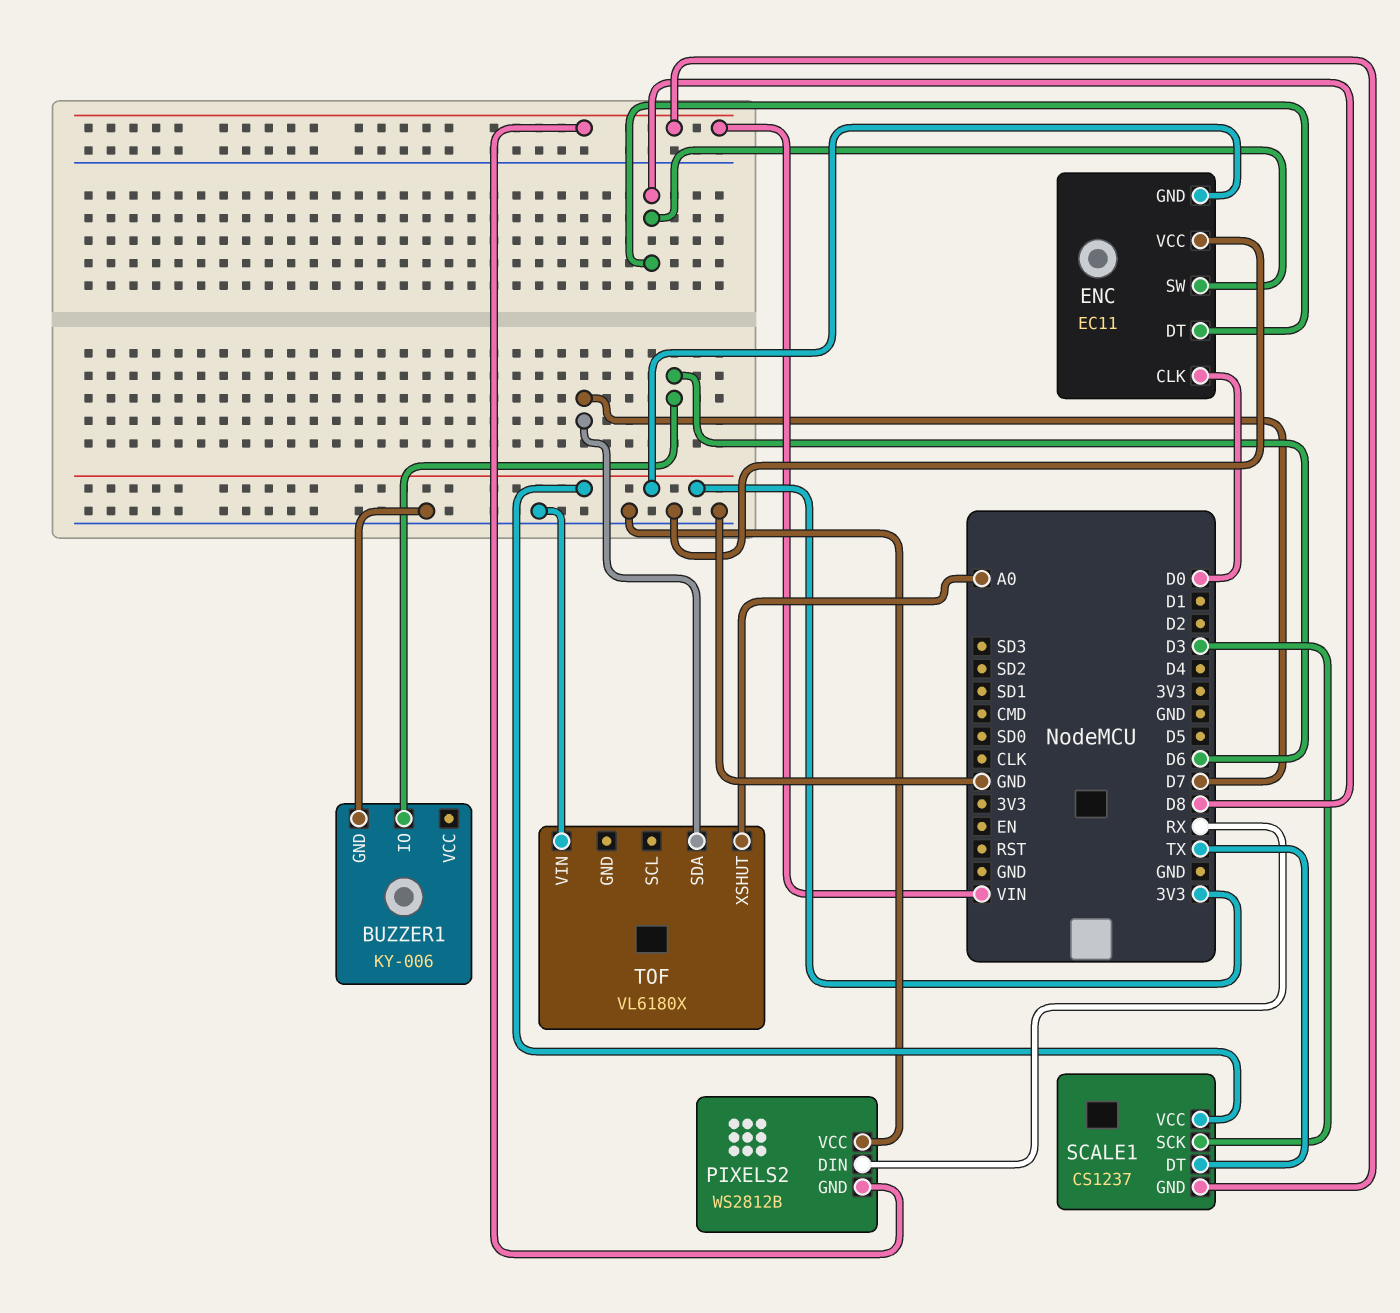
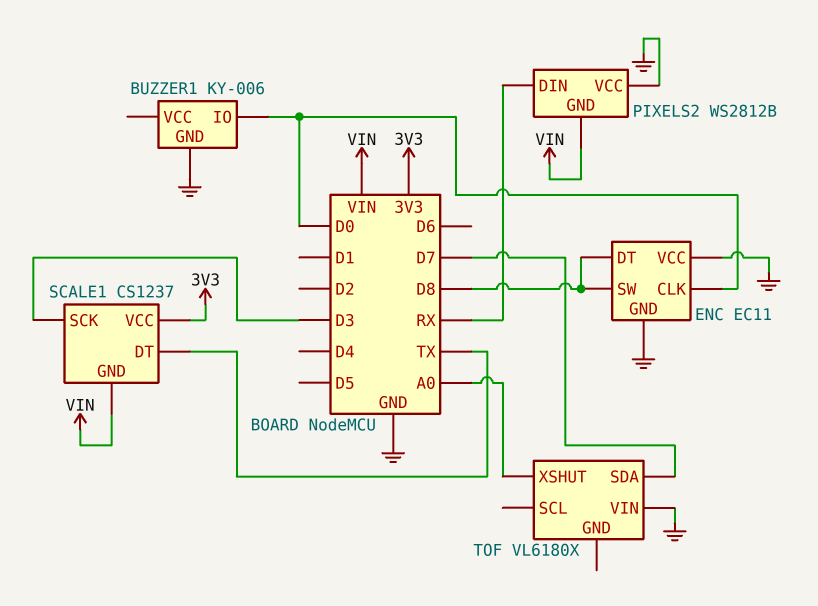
BUZZER1 pin IO: D6 -> D0
ENC pin GND: 3V3 -> GND

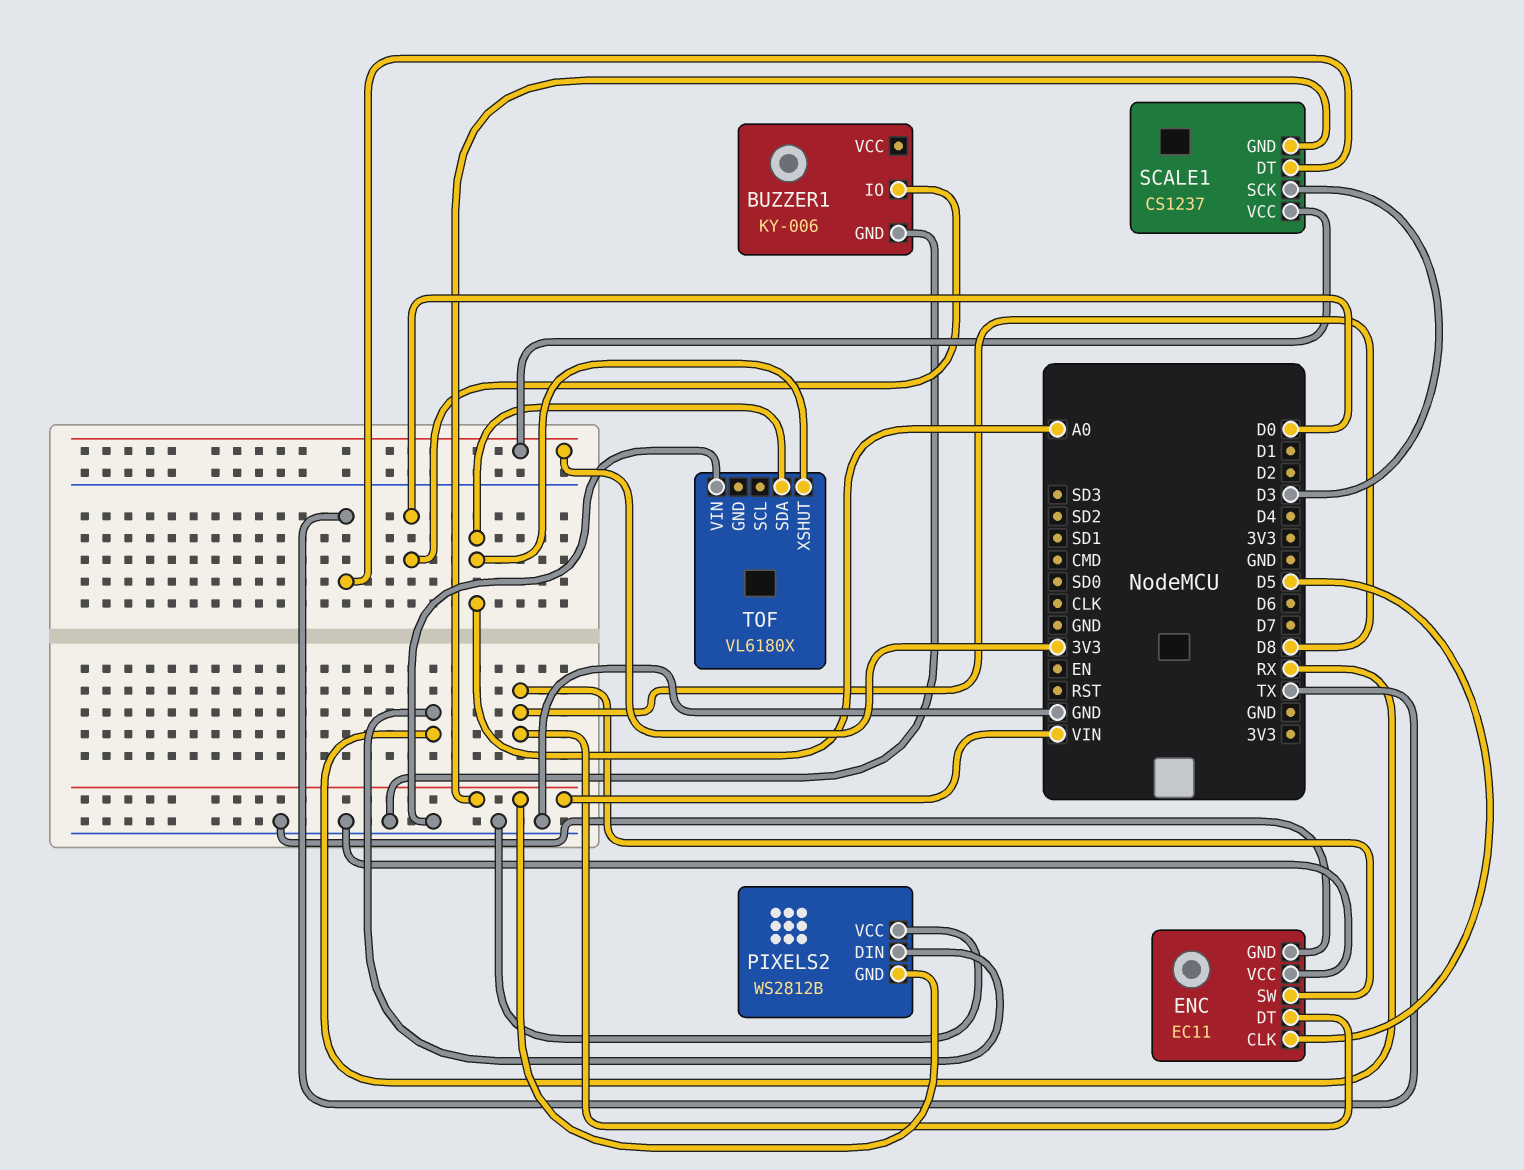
ENC pin CLK: D0 -> D5
TOF pin SDA: D7 -> A0

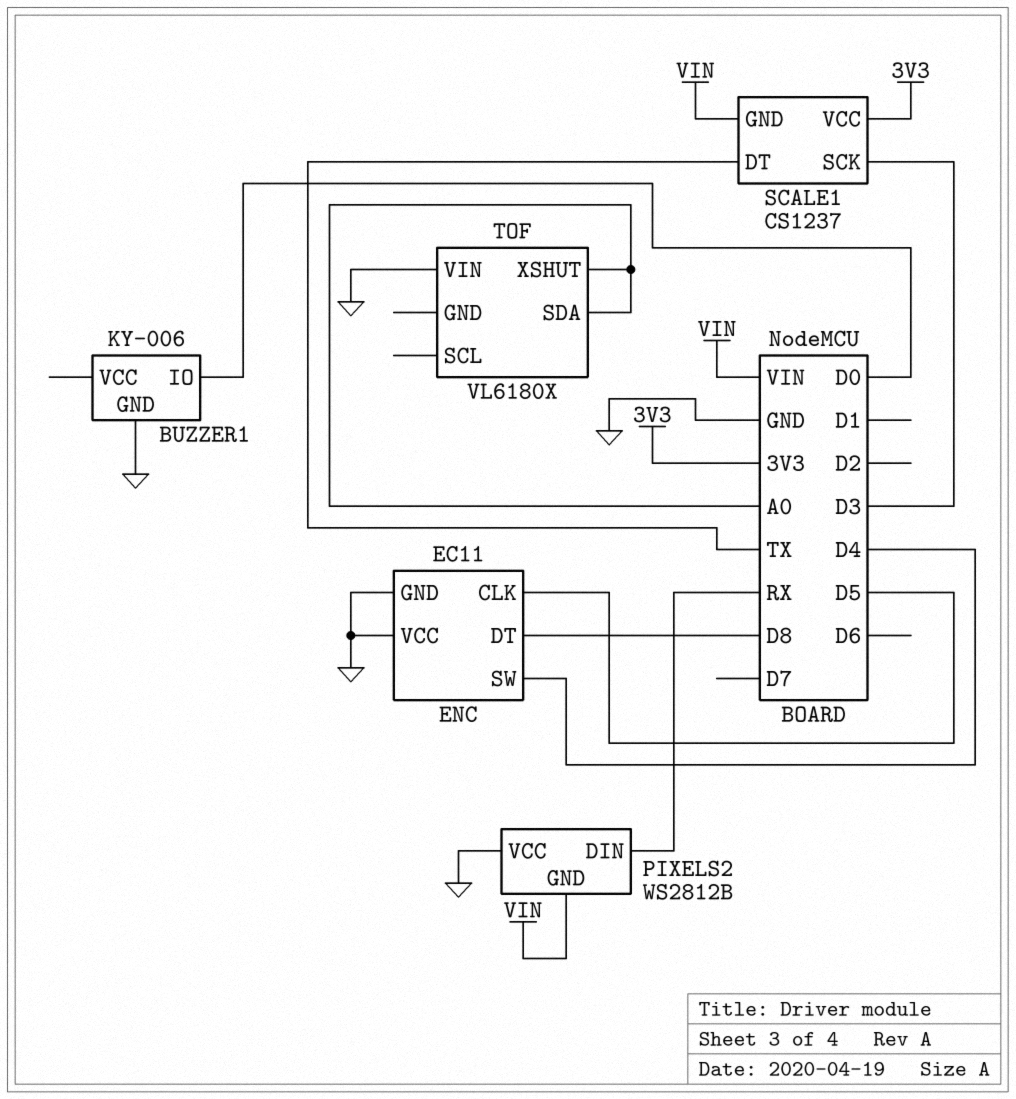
ENC pin SW: D8 -> D4

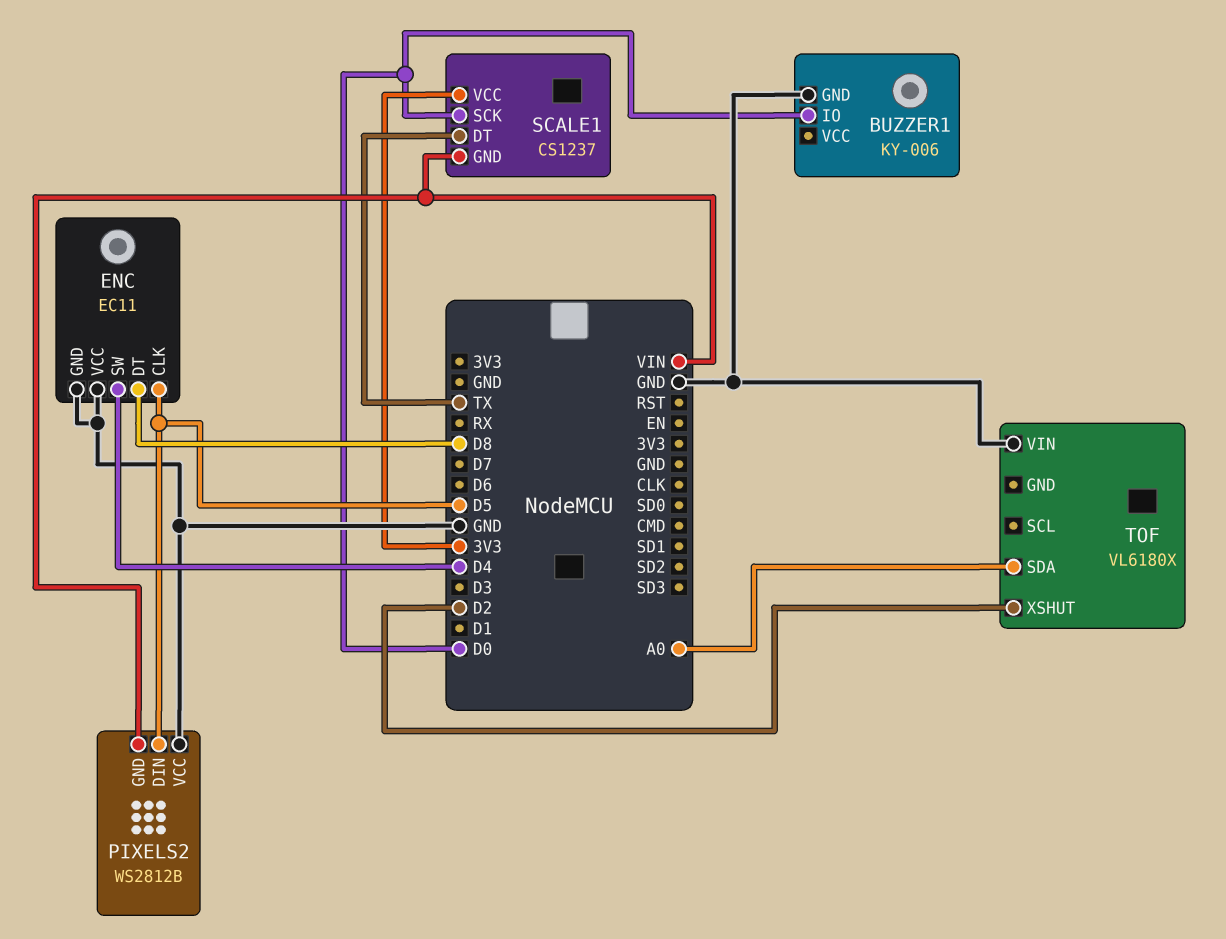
PIXELS2 pin DIN: RX -> D5
SCALE1 pin SCK: D3 -> D0
TOF pin XSHUT: A0 -> D2

